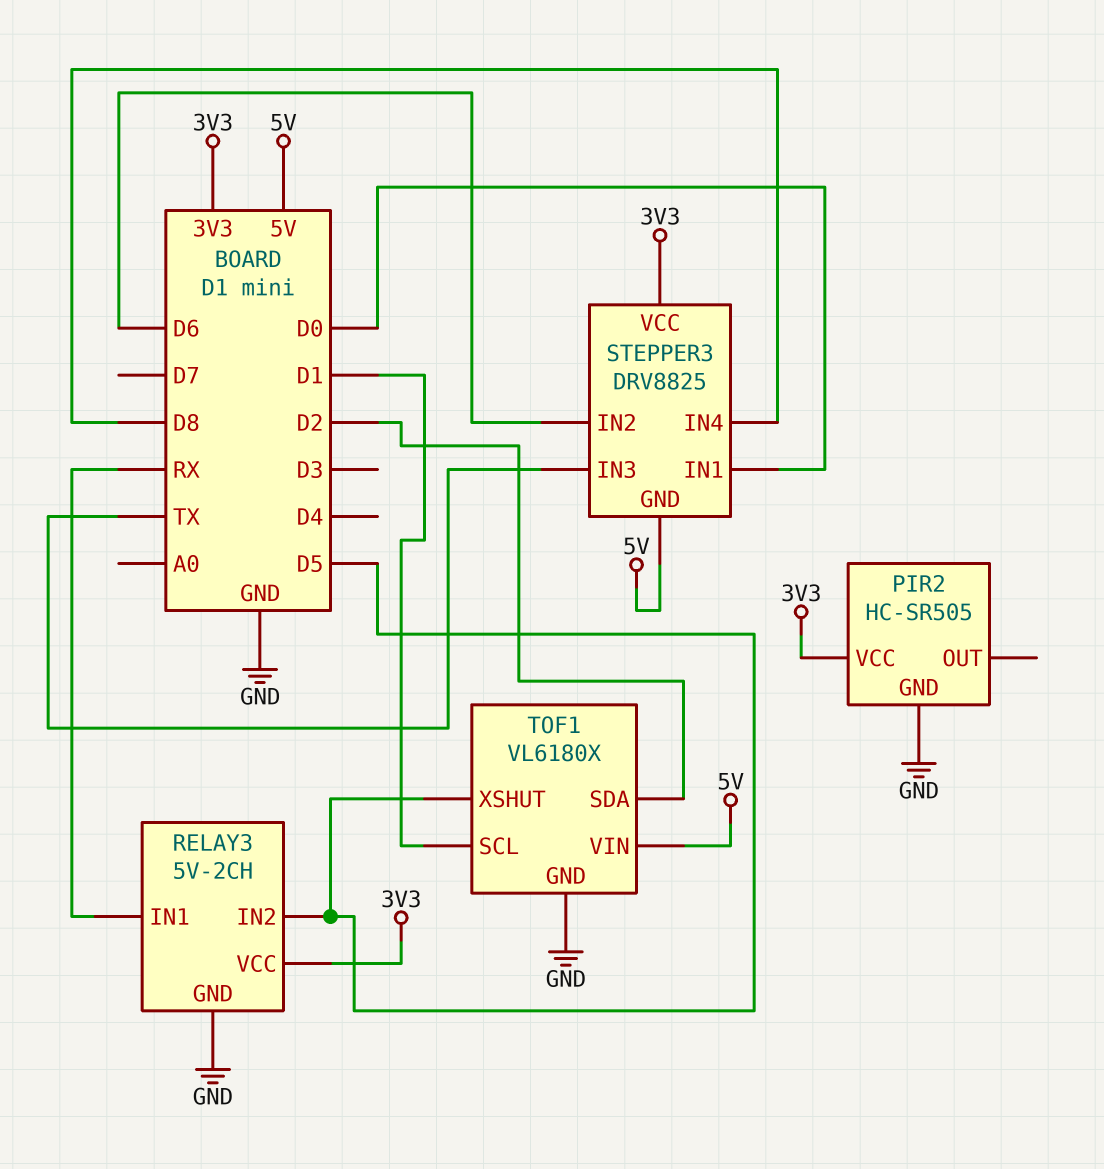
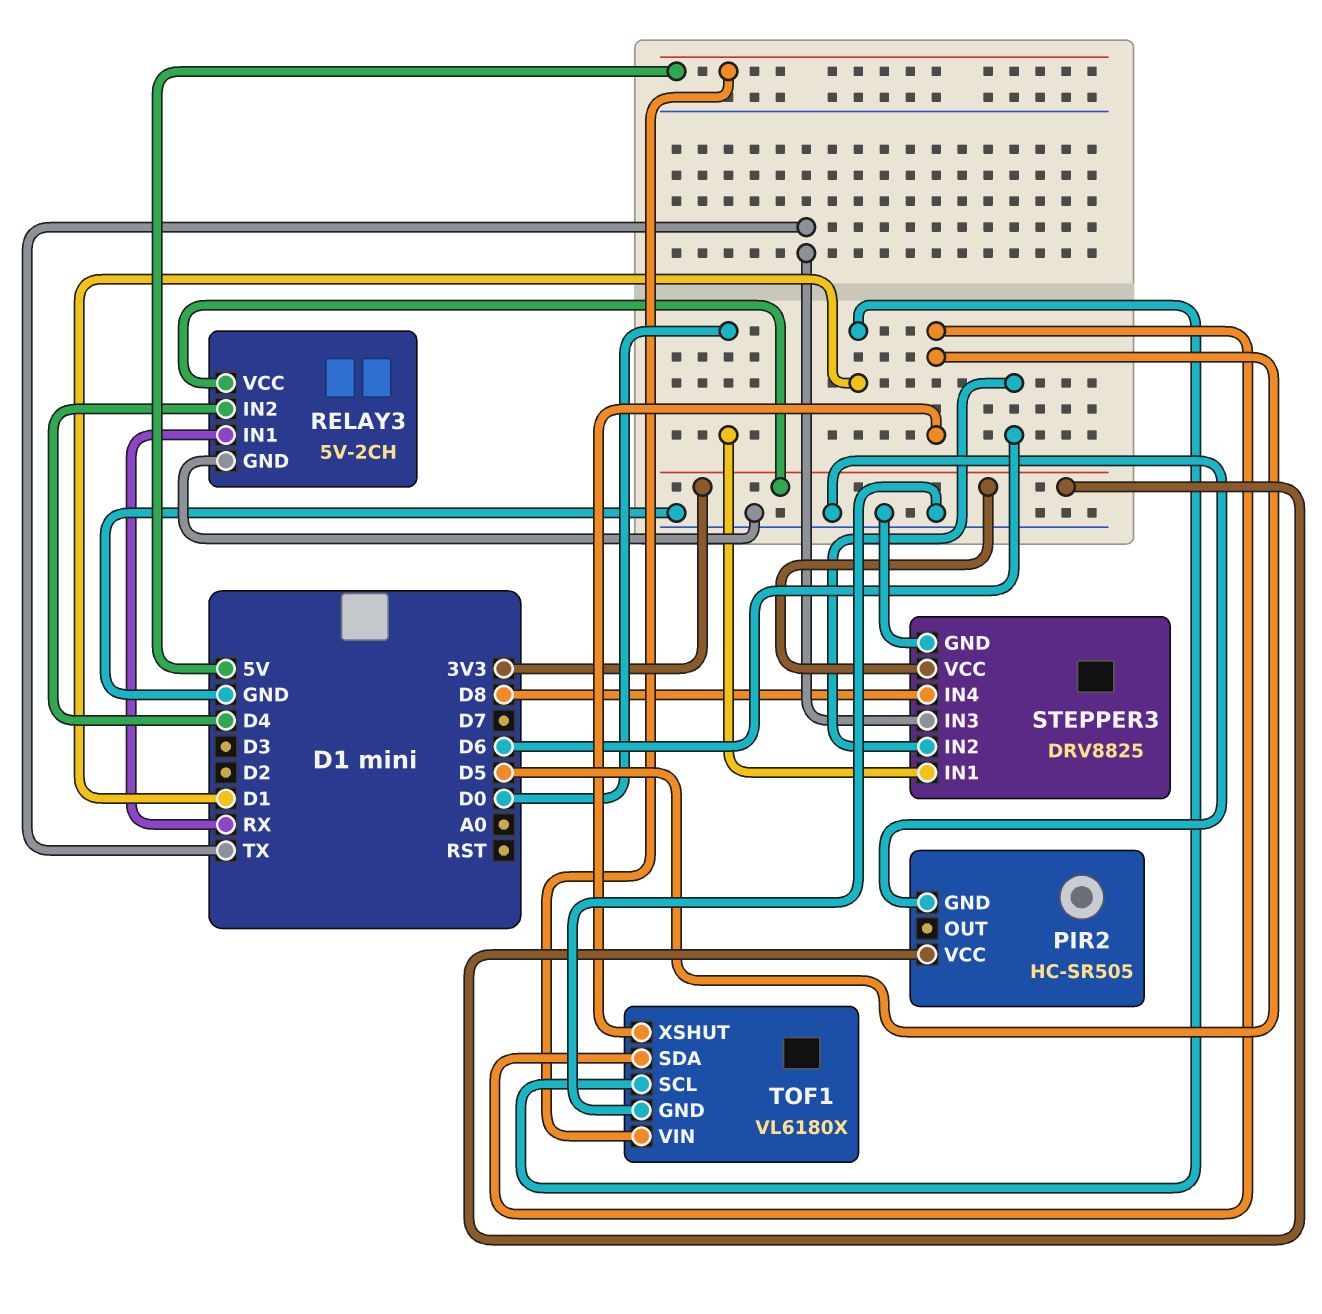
RELAY3 pin IN2: D5 -> D4
STEPPER3 pin GND: 5V -> GND
TOF1 pin SDA: D2 -> D5

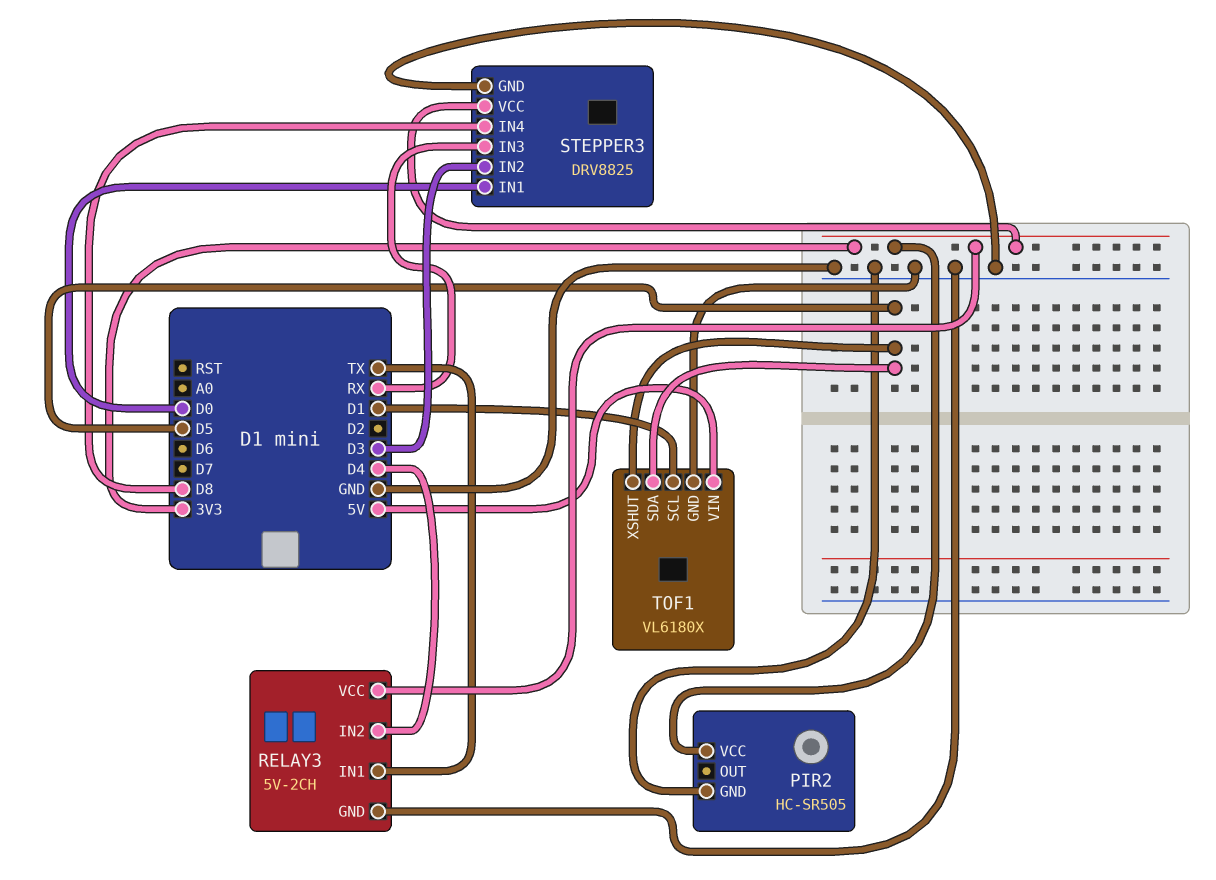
RELAY3 pin IN1: RX -> TX
STEPPER3 pin IN2: D6 -> D3
STEPPER3 pin IN3: TX -> RX

